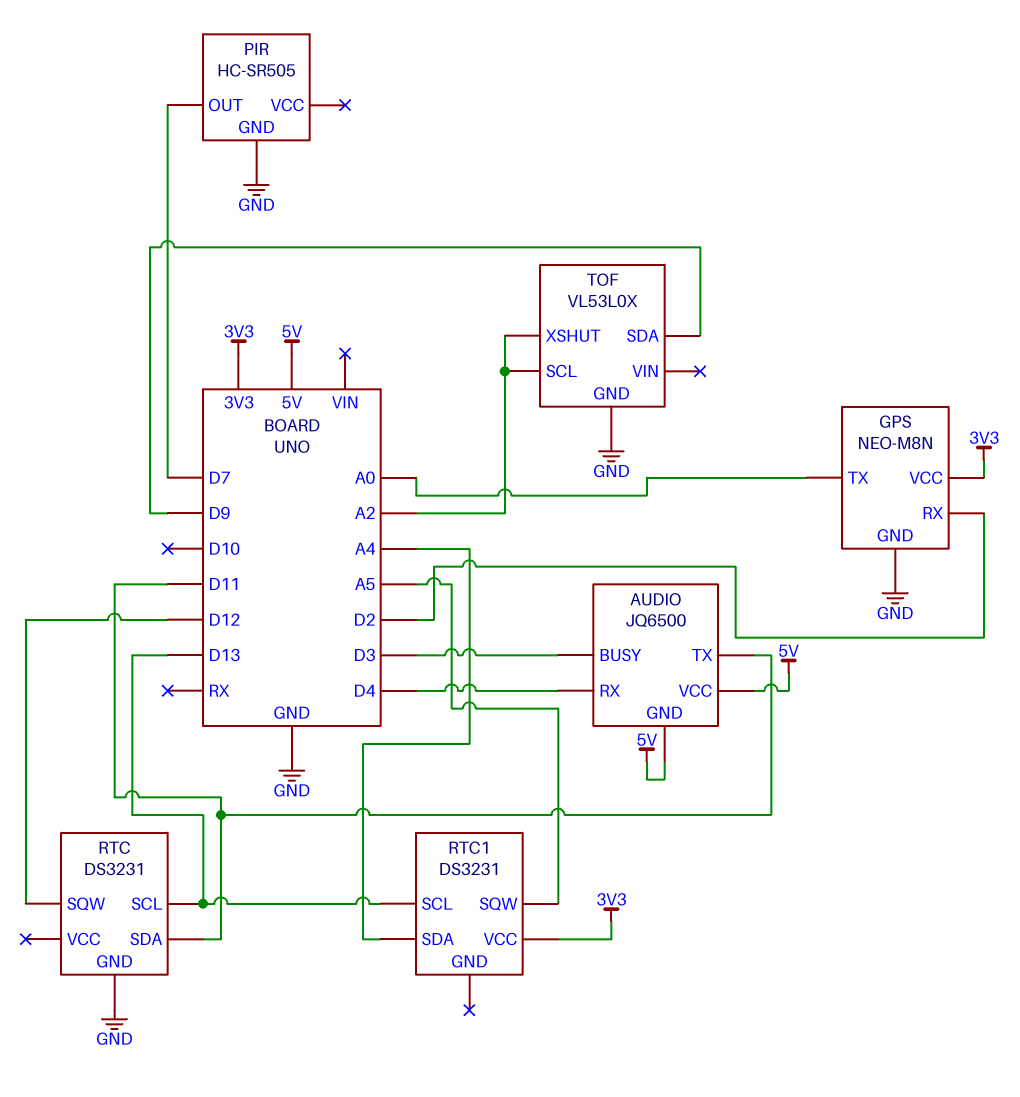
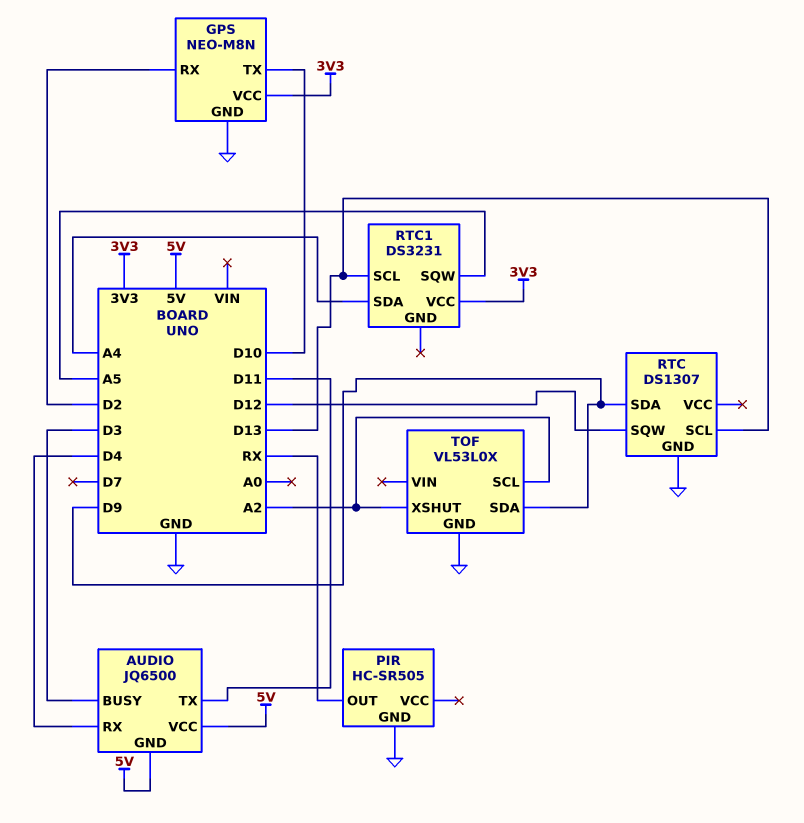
GPS pin TX: A0 -> D10
PIR pin OUT: D7 -> RX
RTC: DS3231 -> DS1307
RTC pin SDA: D11 -> D9

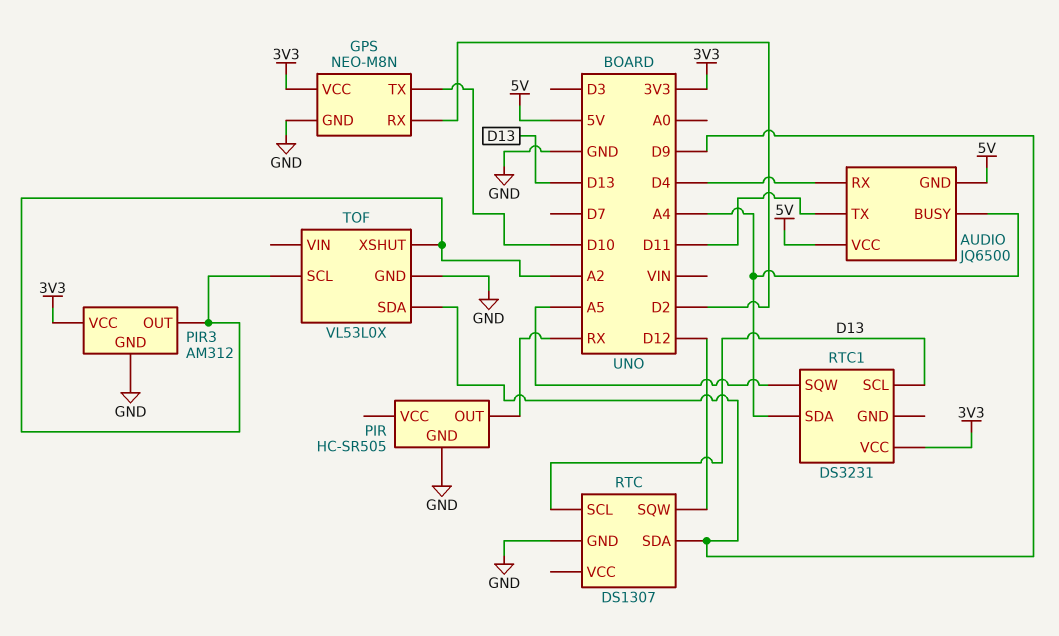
AUDIO pin BUSY: D3 -> A4
PIR3: none -> AM312
PIR3 pin GND: none -> GND
PIR3 pin OUT: none -> A2
PIR3 pin VCC: none -> 3V3

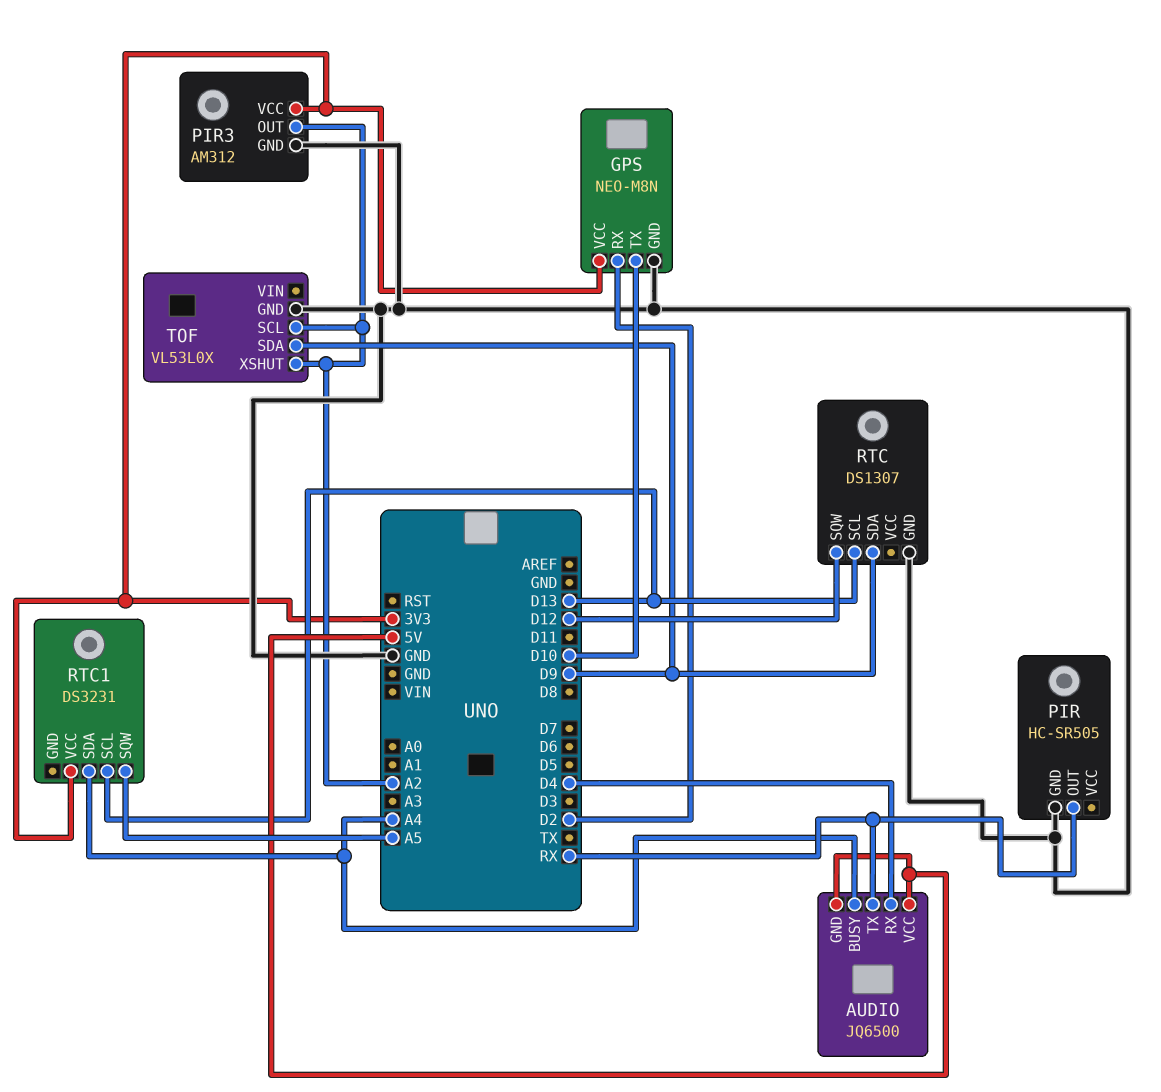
AUDIO pin TX: D11 -> RX

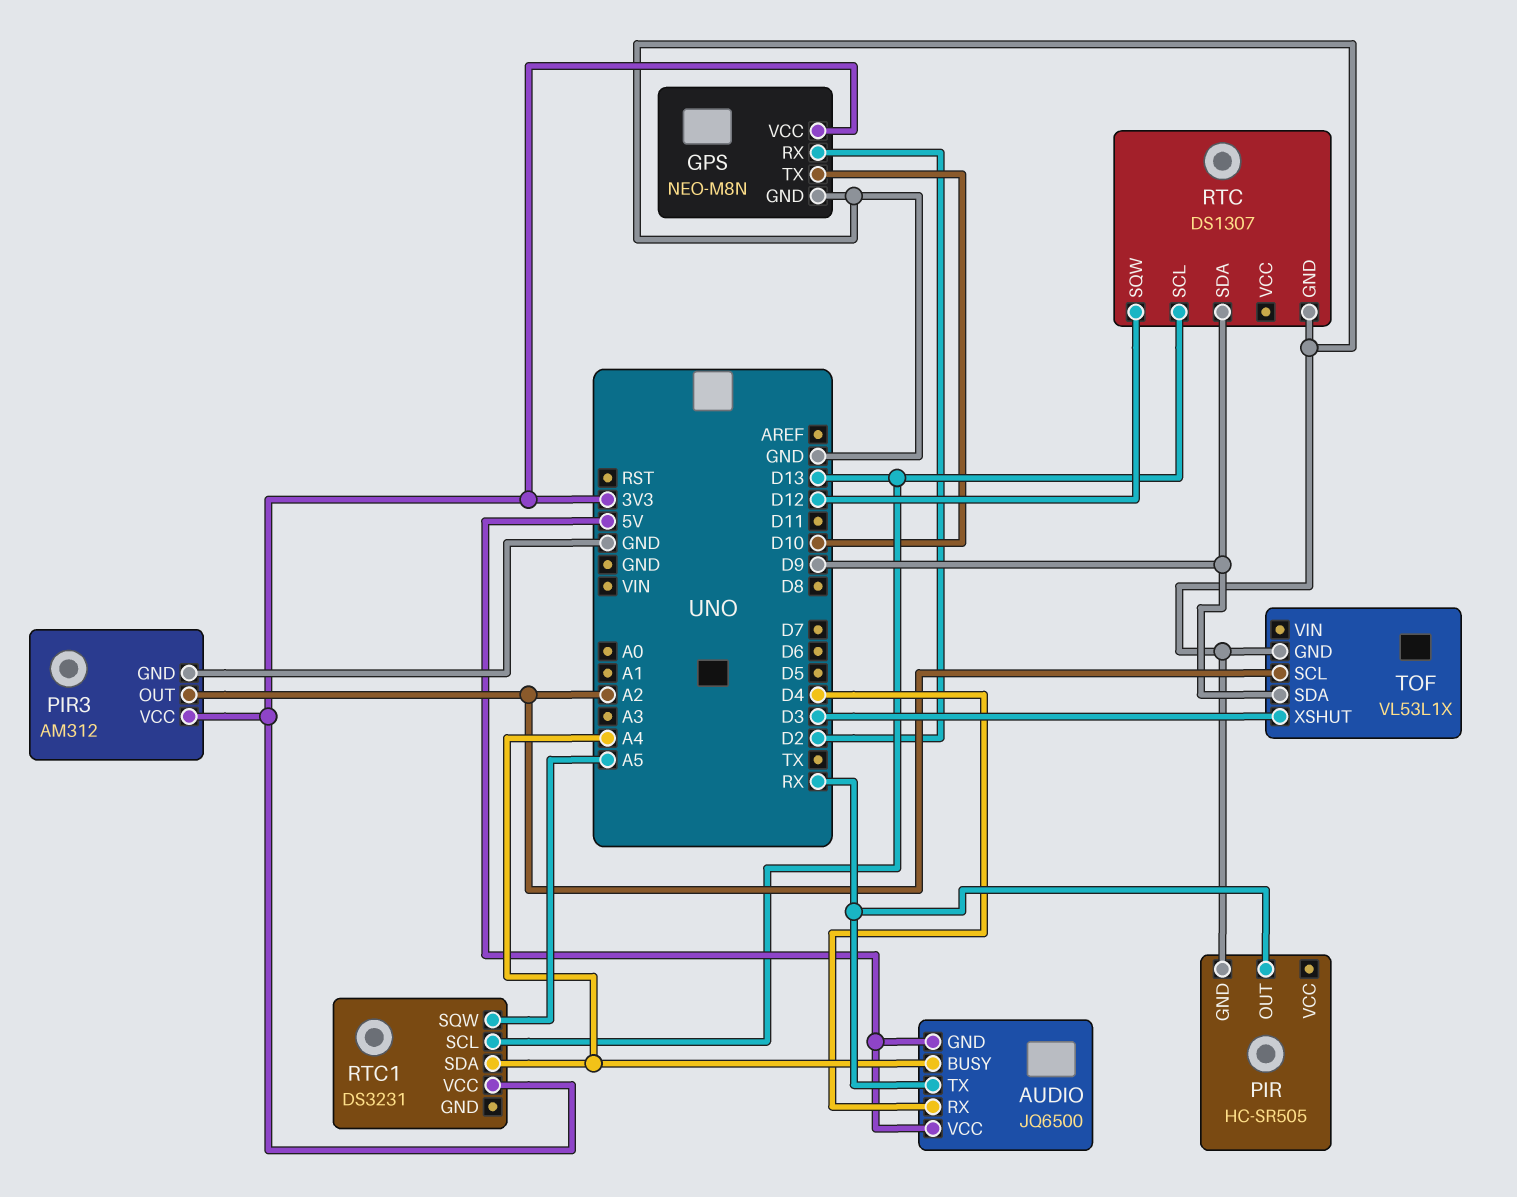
TOF: VL53L0X -> VL53L1X
TOF pin XSHUT: A2 -> D3

